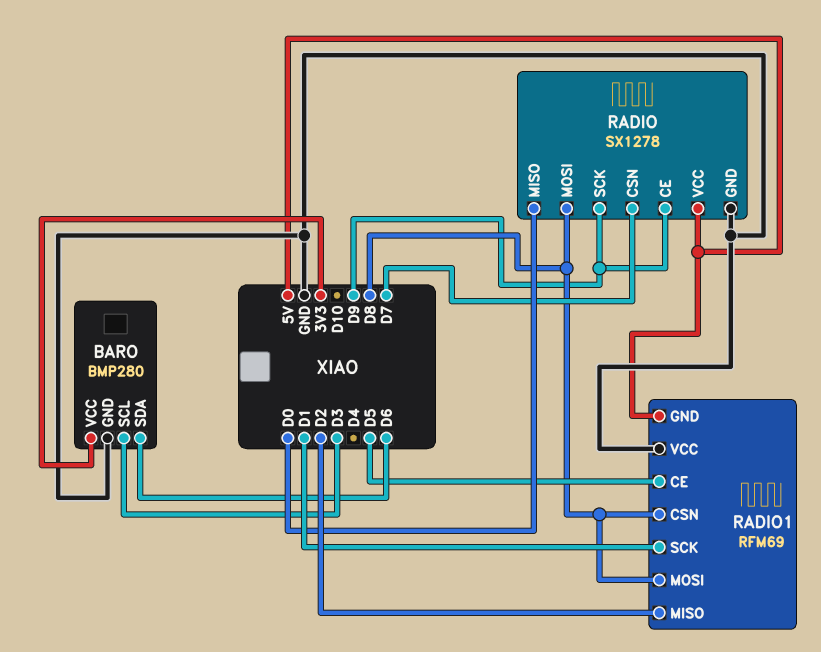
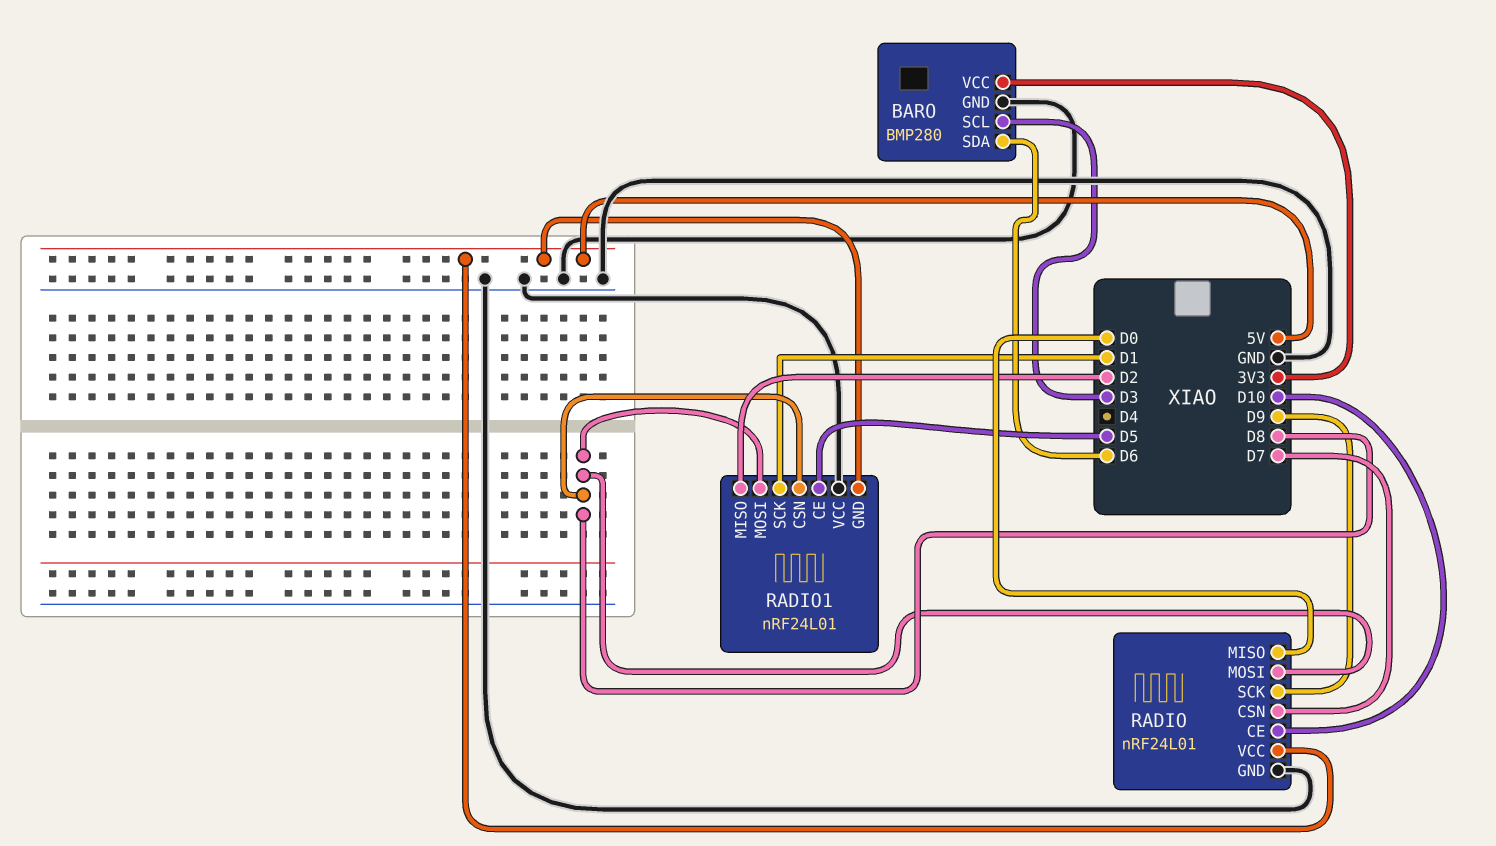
RADIO: SX1278 -> nRF24L01
RADIO pin CE: D9 -> D10
RADIO1: RFM69 -> nRF24L01

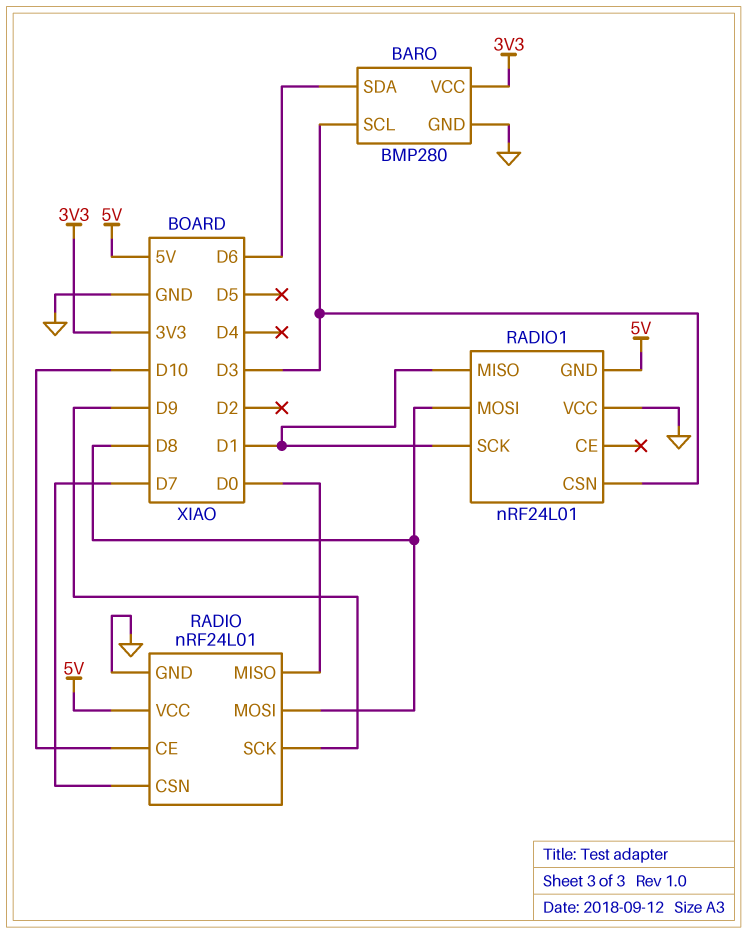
RADIO1 pin CE: D5 -> none
RADIO1 pin CSN: D8 -> D3
RADIO1 pin MISO: D2 -> D1

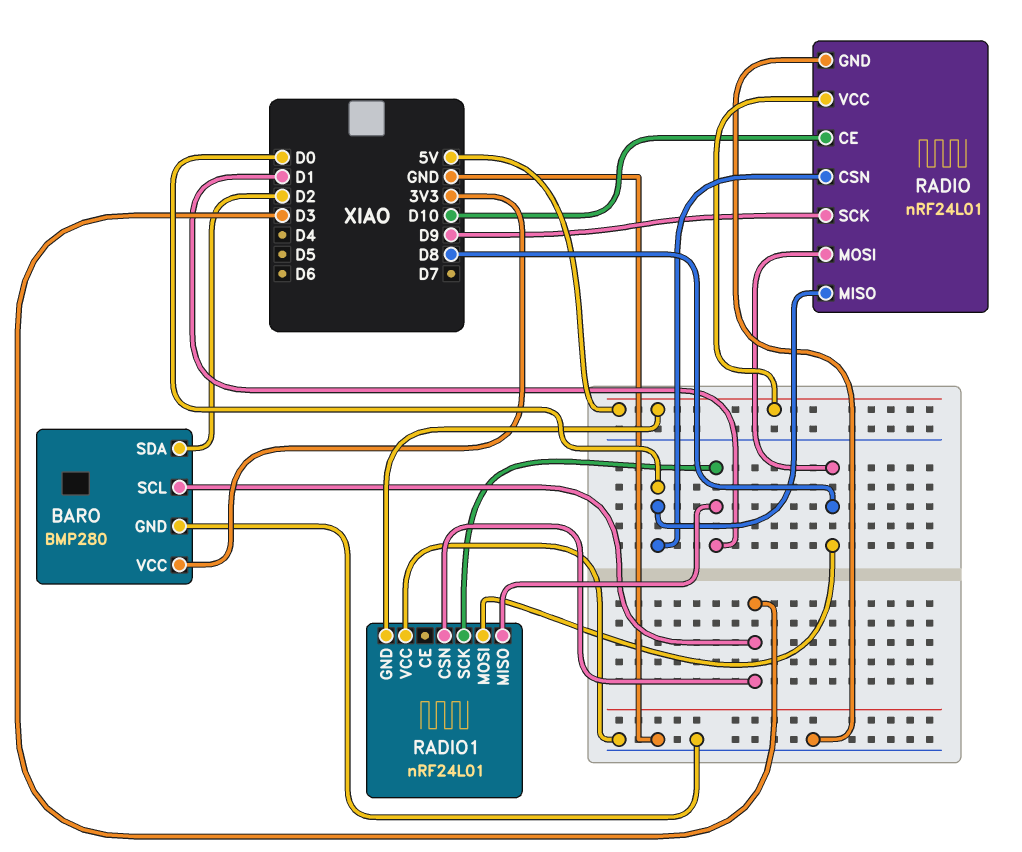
BARO pin SDA: D6 -> D2
RADIO pin CSN: D7 -> D0

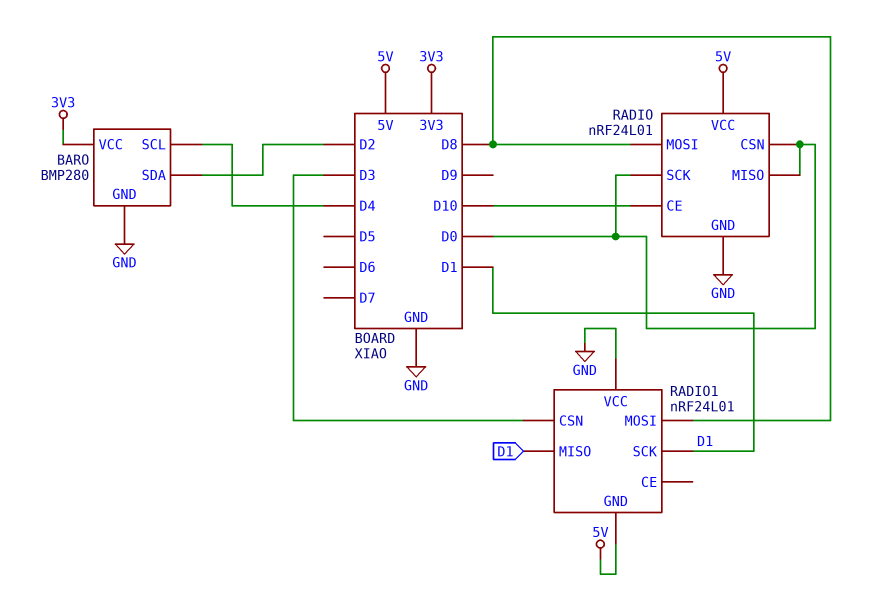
BARO pin SCL: D3 -> D4
RADIO pin SCK: D9 -> D0

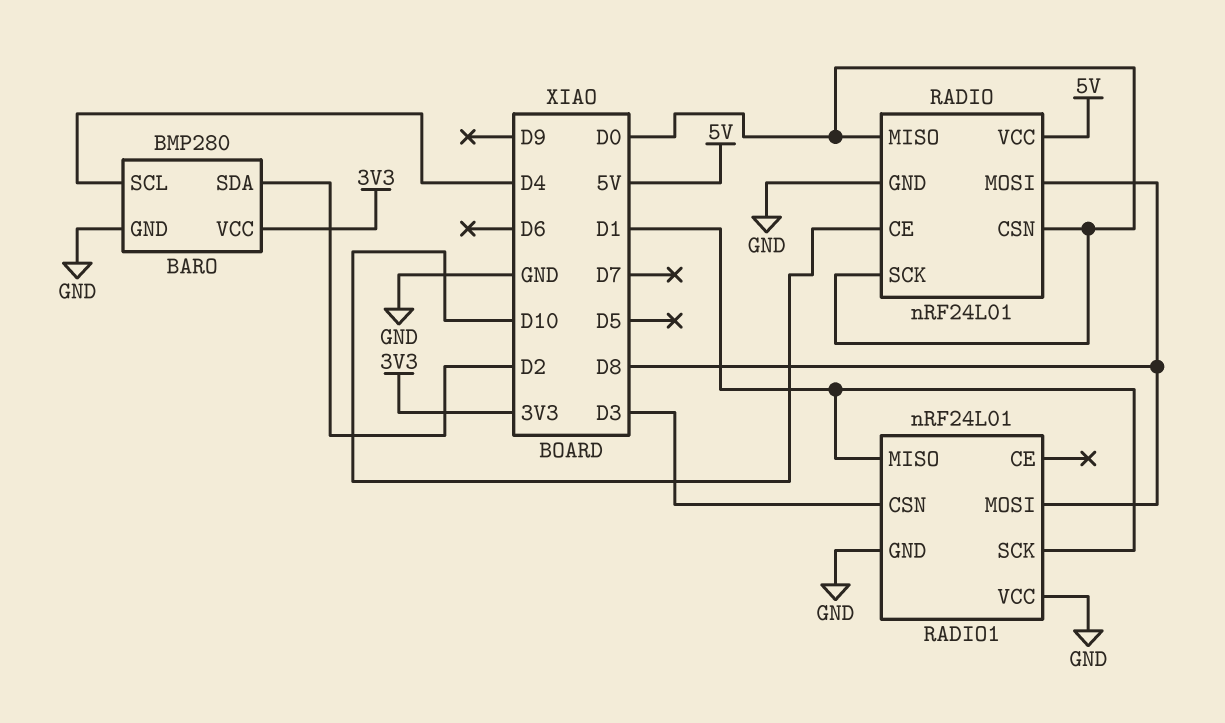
RADIO1 pin GND: 5V -> GND

